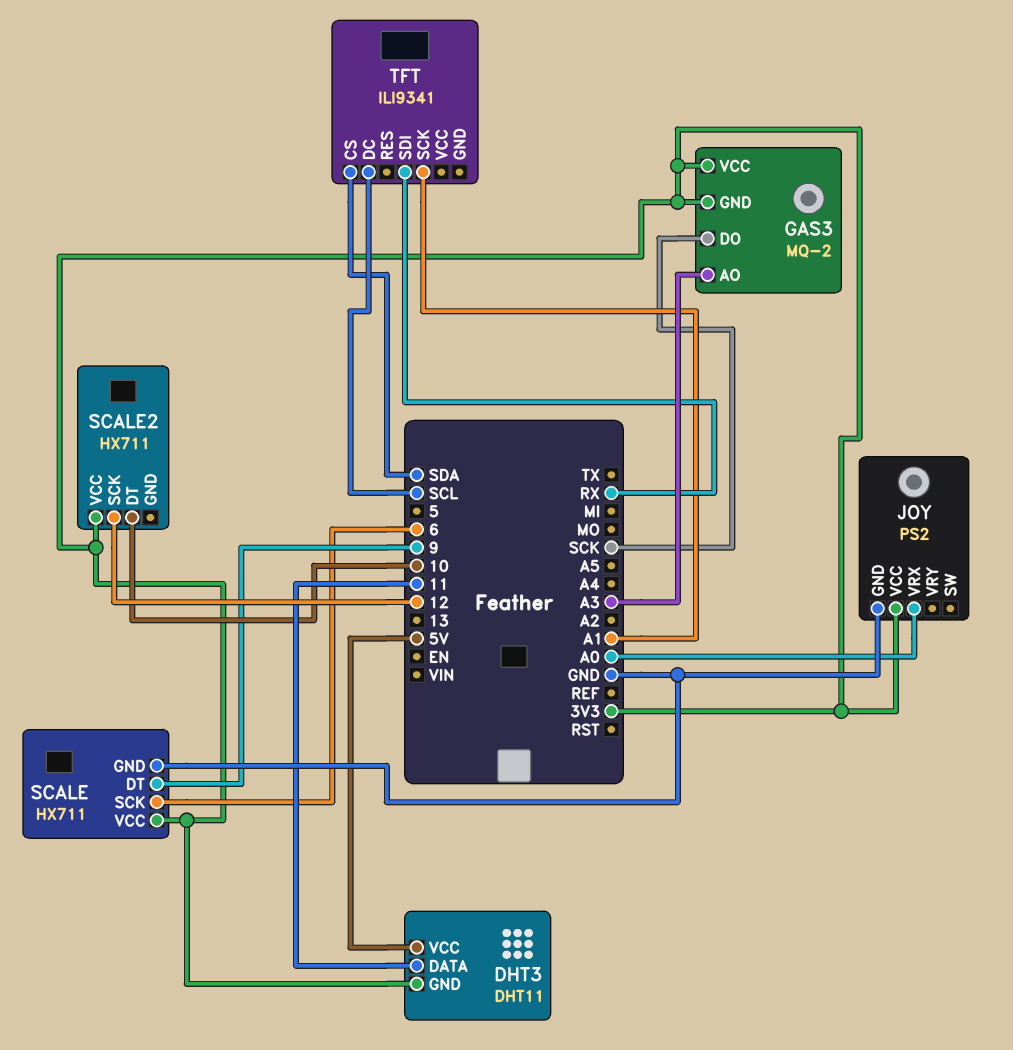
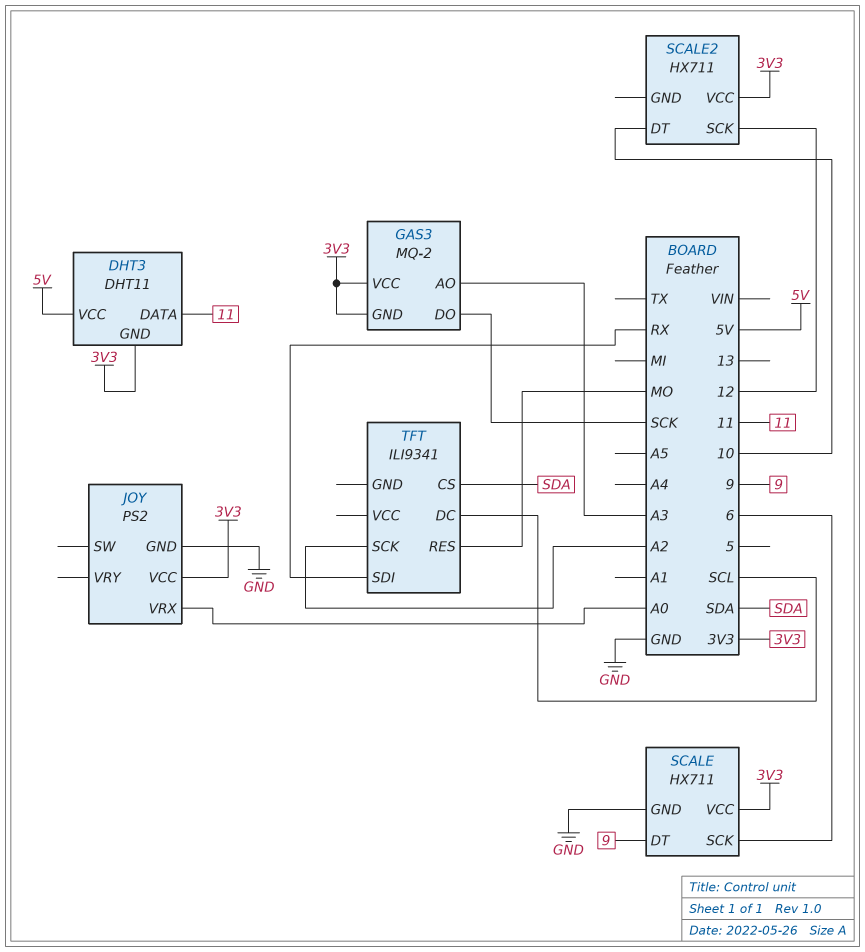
TFT pin RES: none -> MO
TFT pin SCK: A1 -> A2

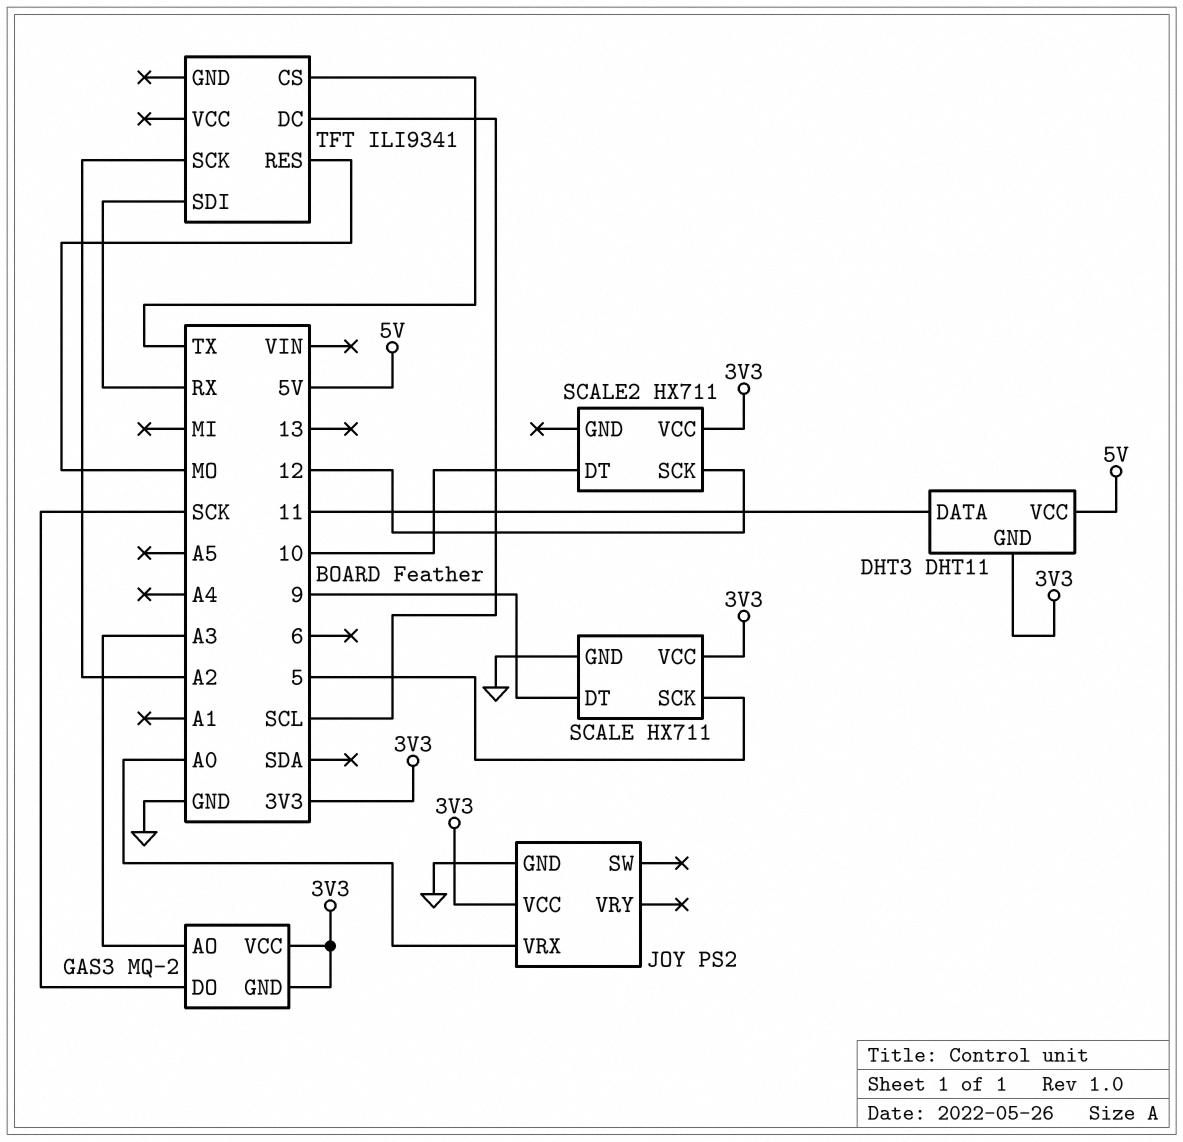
SCALE pin SCK: 6 -> 5
TFT pin CS: SDA -> TX

